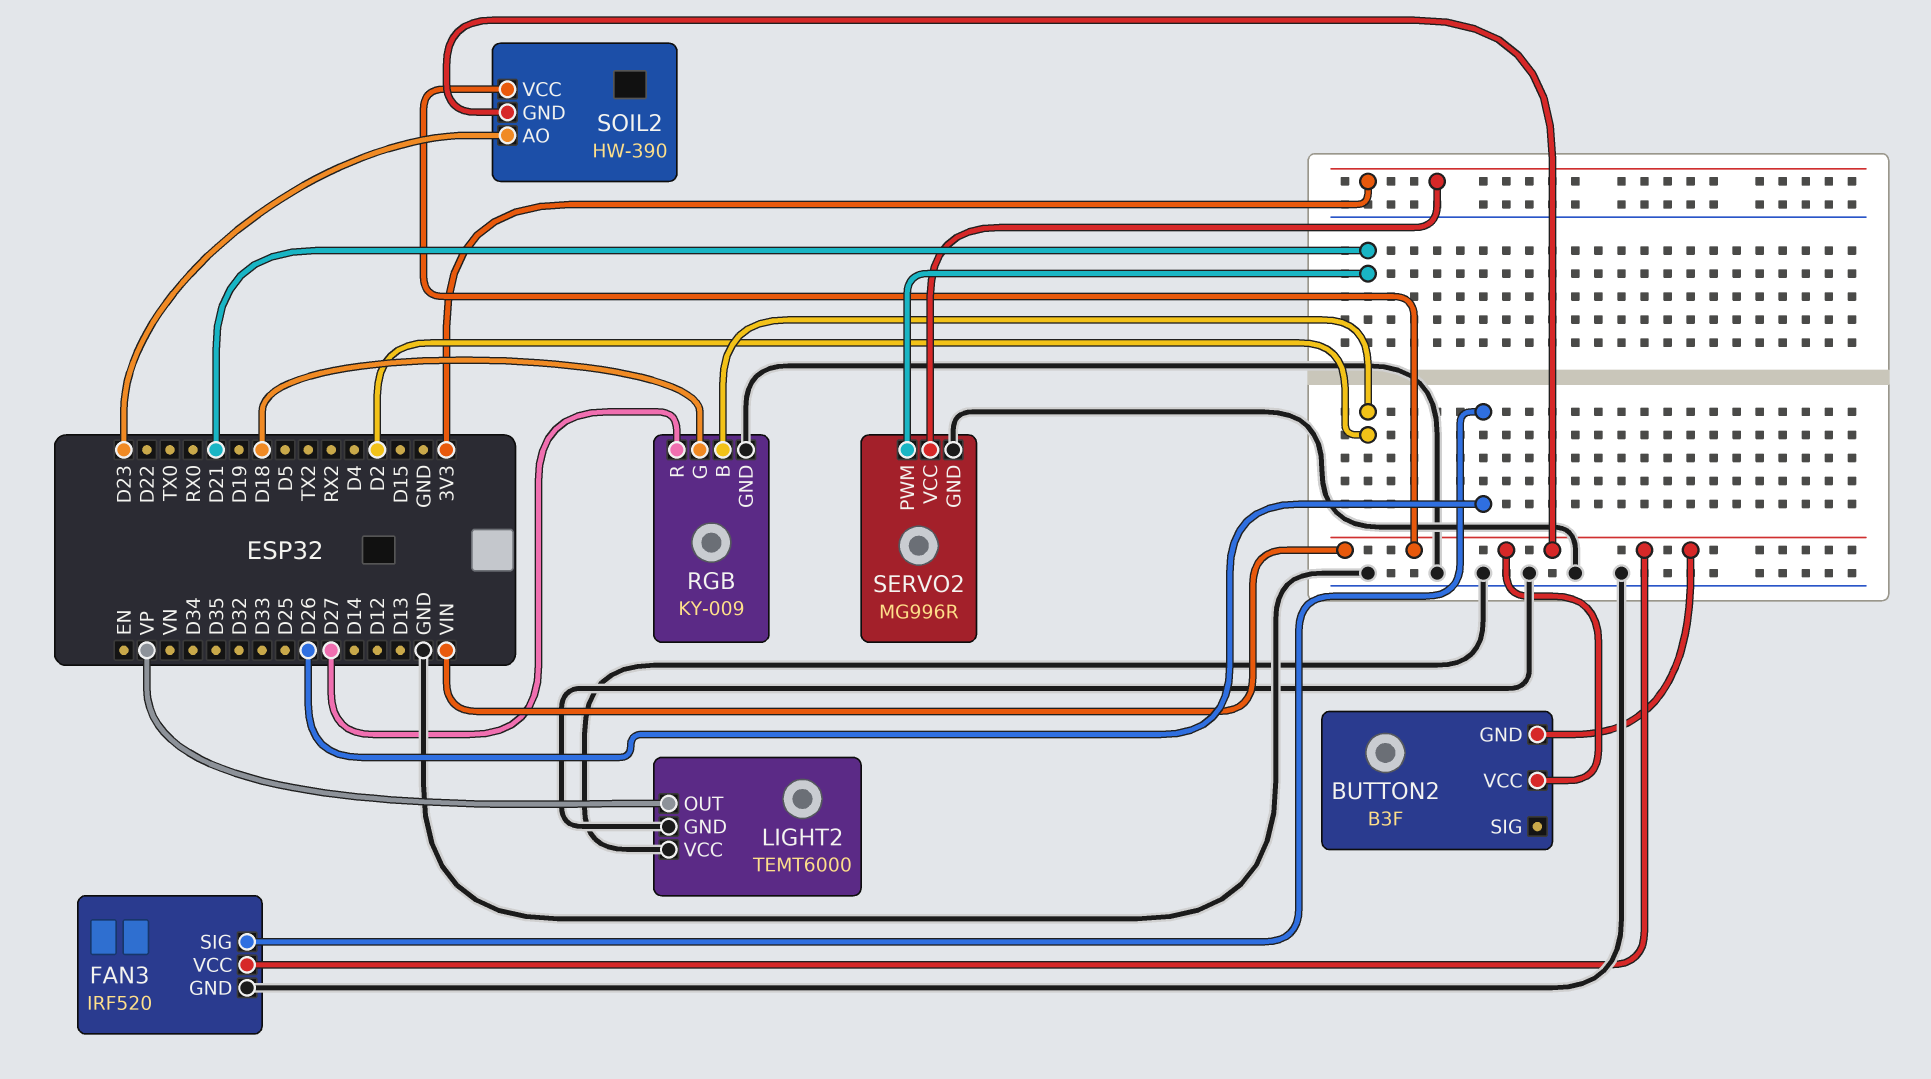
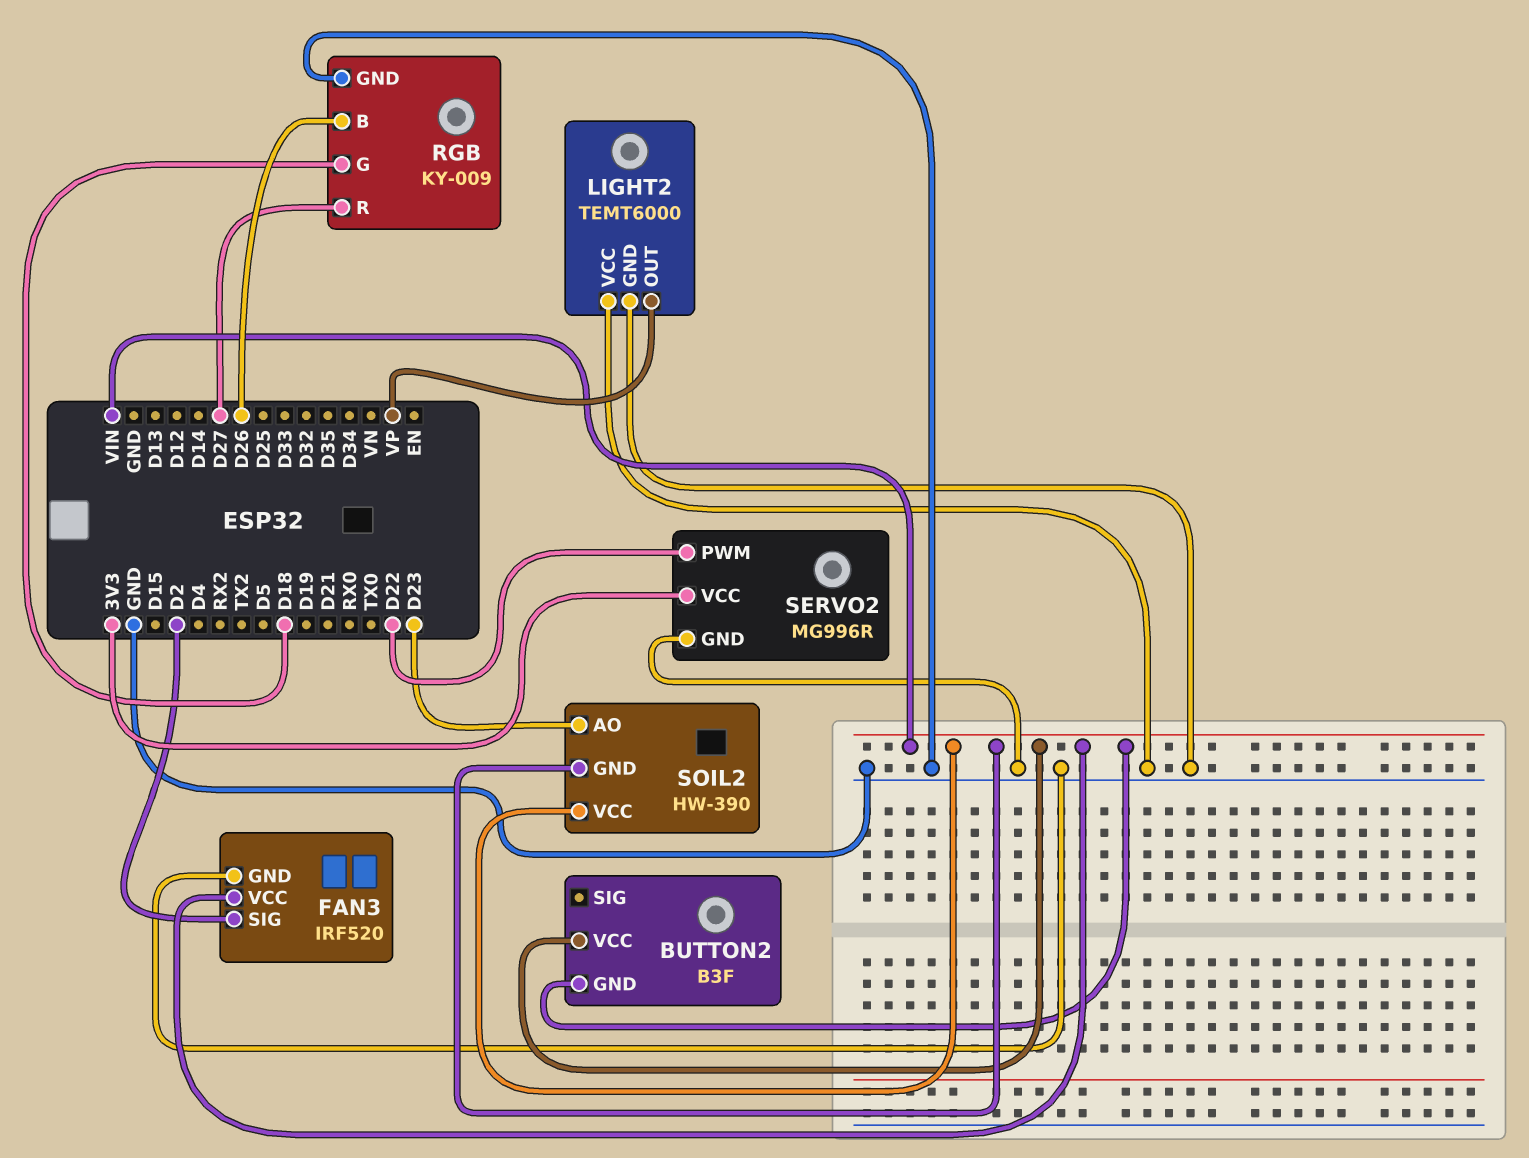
FAN3 pin SIG: D26 -> D2
RGB pin B: D2 -> D26
SERVO2 pin PWM: D21 -> D22

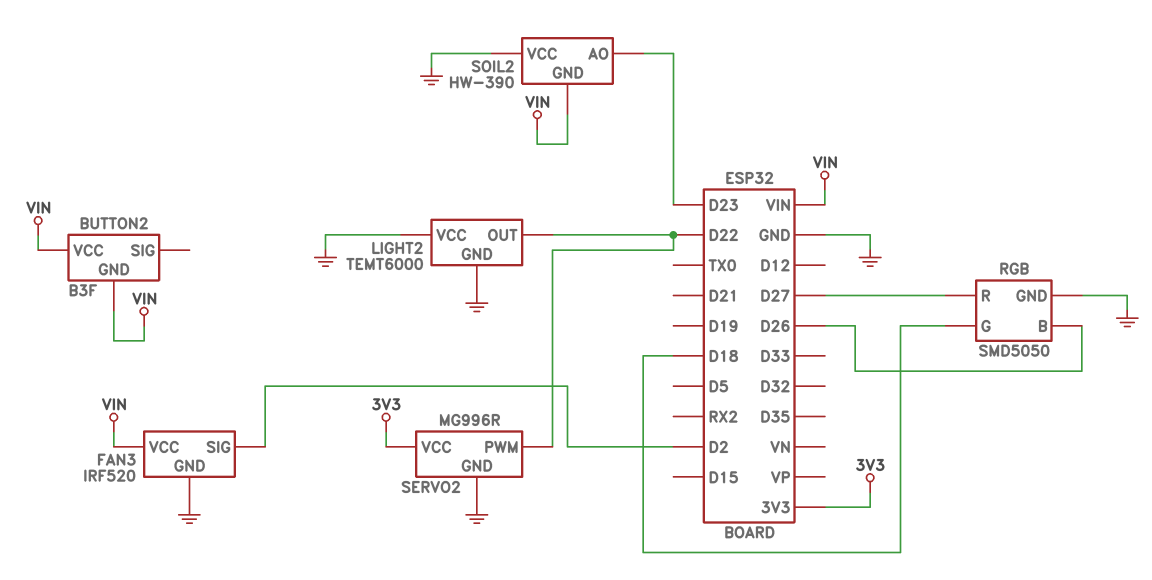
LIGHT2 pin OUT: VP -> D22
RGB: KY-009 -> SMD5050
SOIL2 pin VCC: VIN -> GND

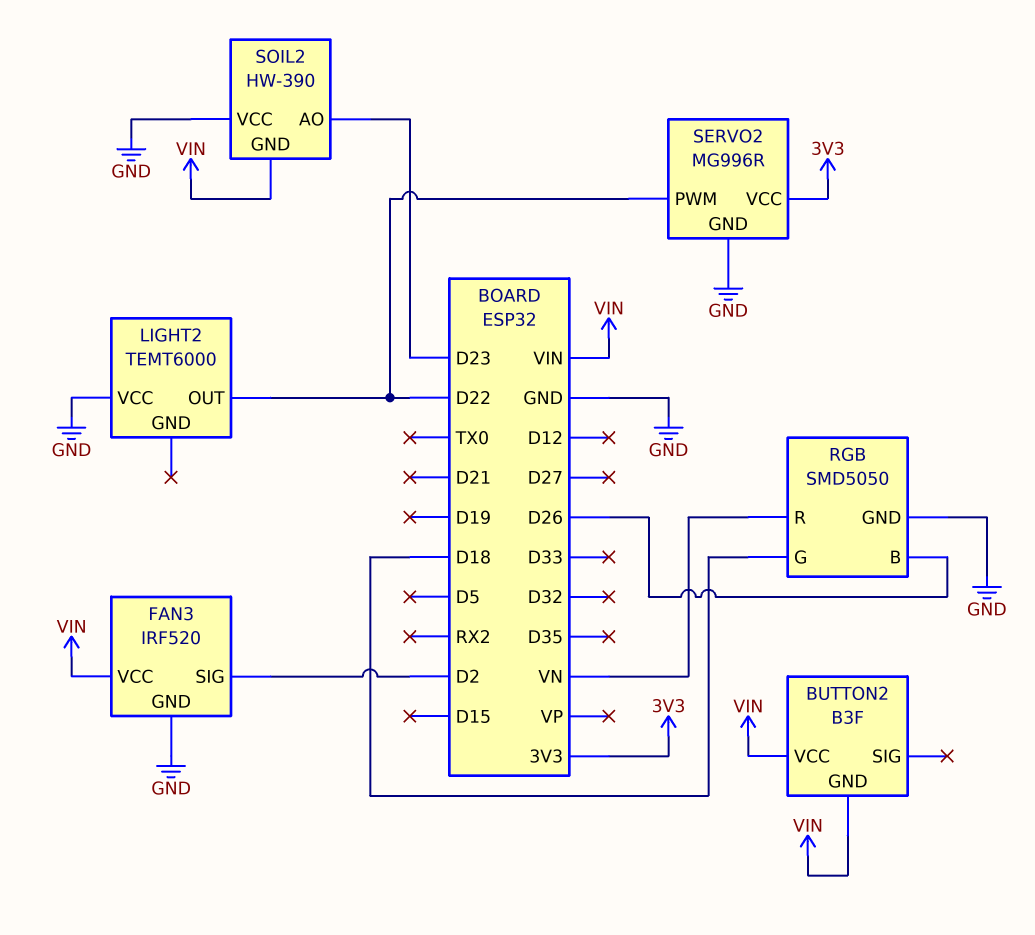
LIGHT2 pin GND: GND -> none
RGB pin R: D27 -> VN

